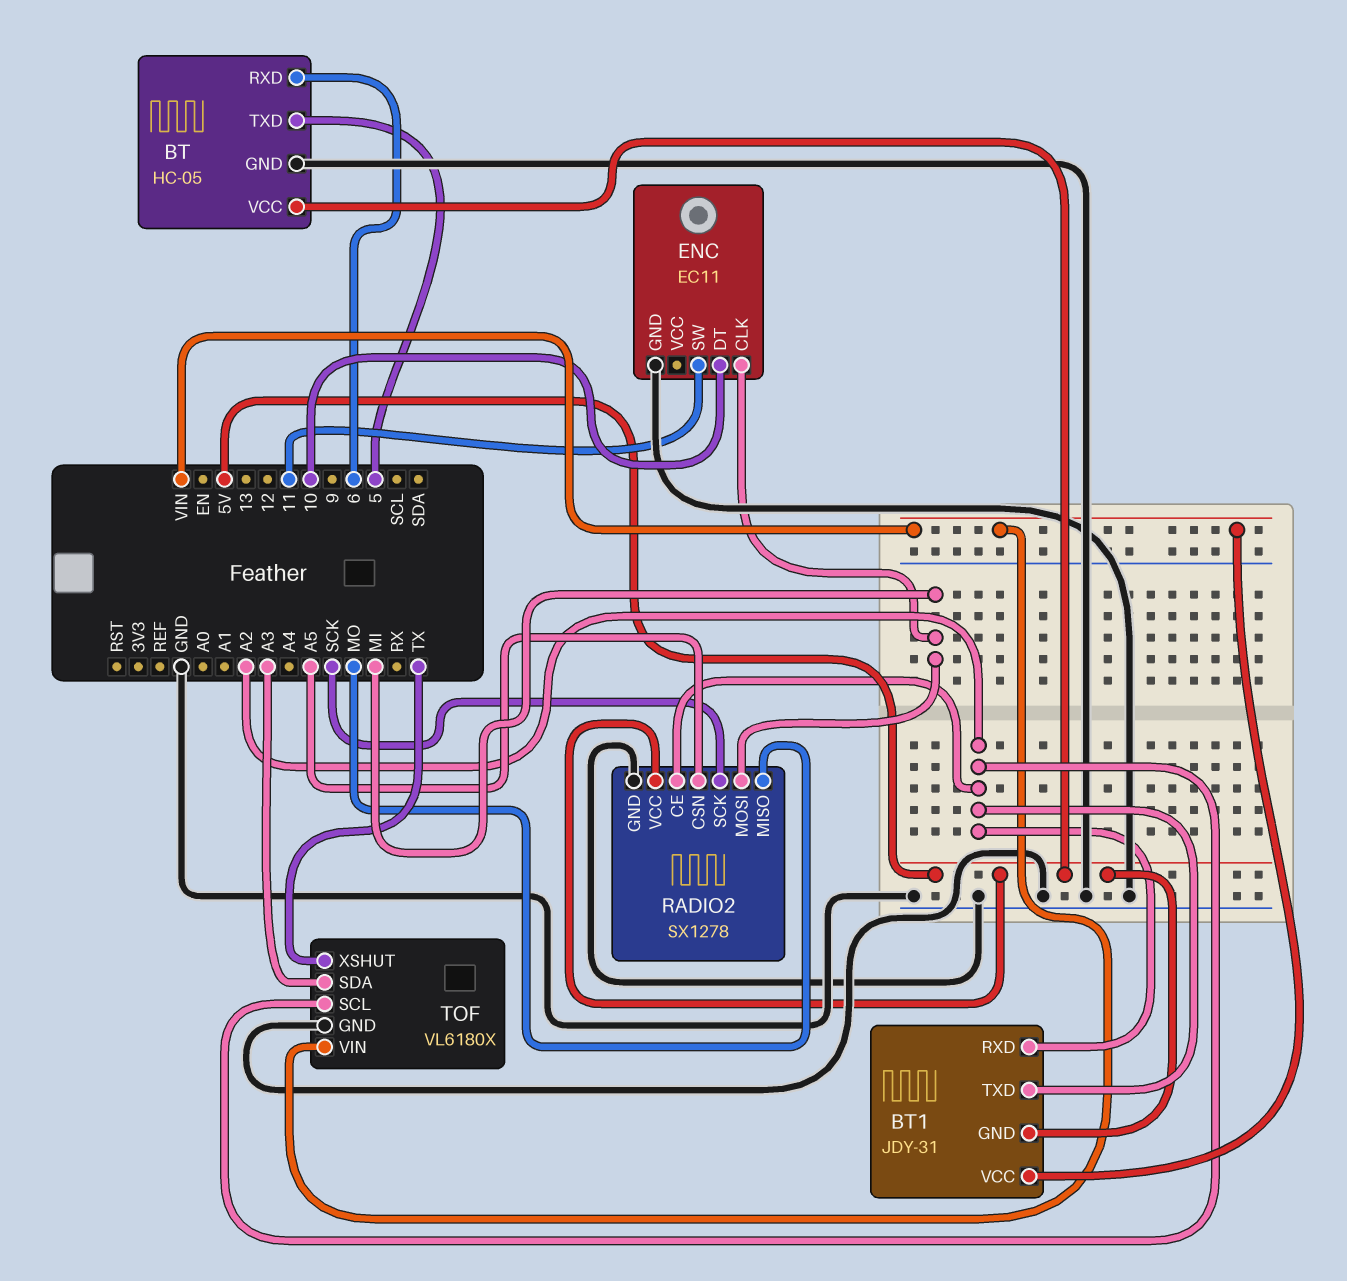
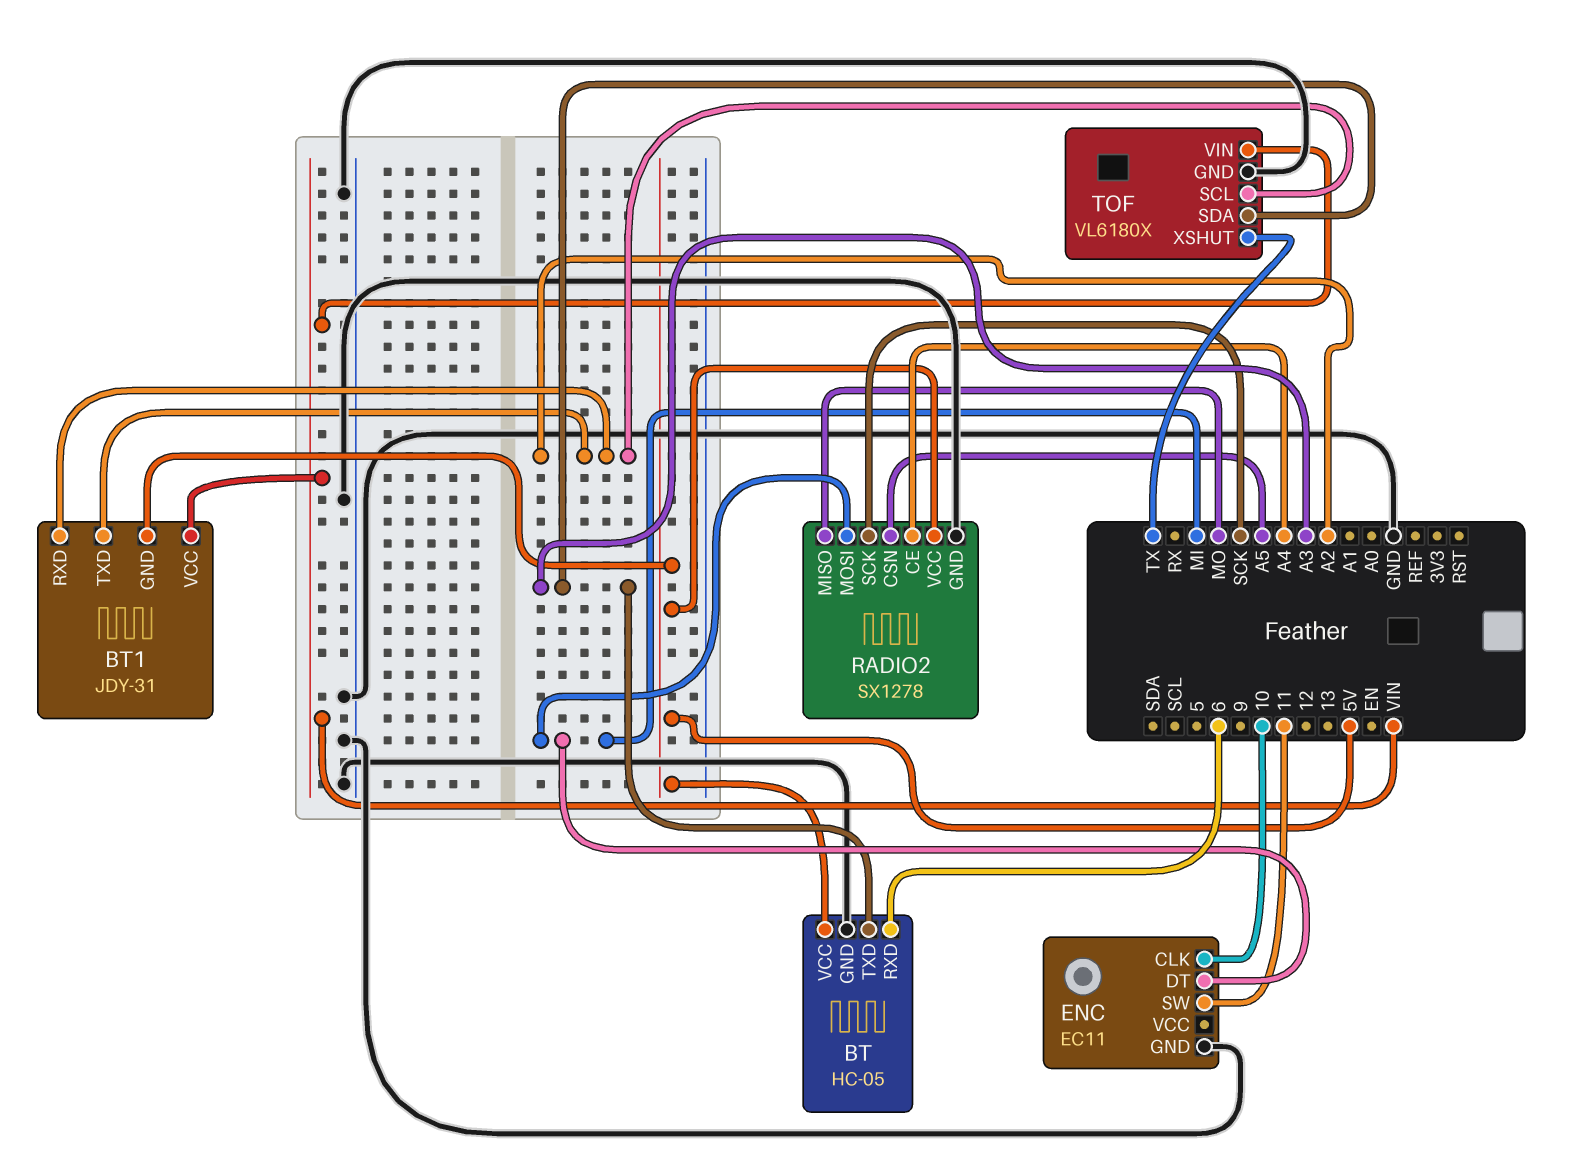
BT pin TXD: 5 -> A3
ENC pin CLK: MI -> 10
ENC pin DT: 10 -> MI
RADIO2 pin CE: A2 -> A4

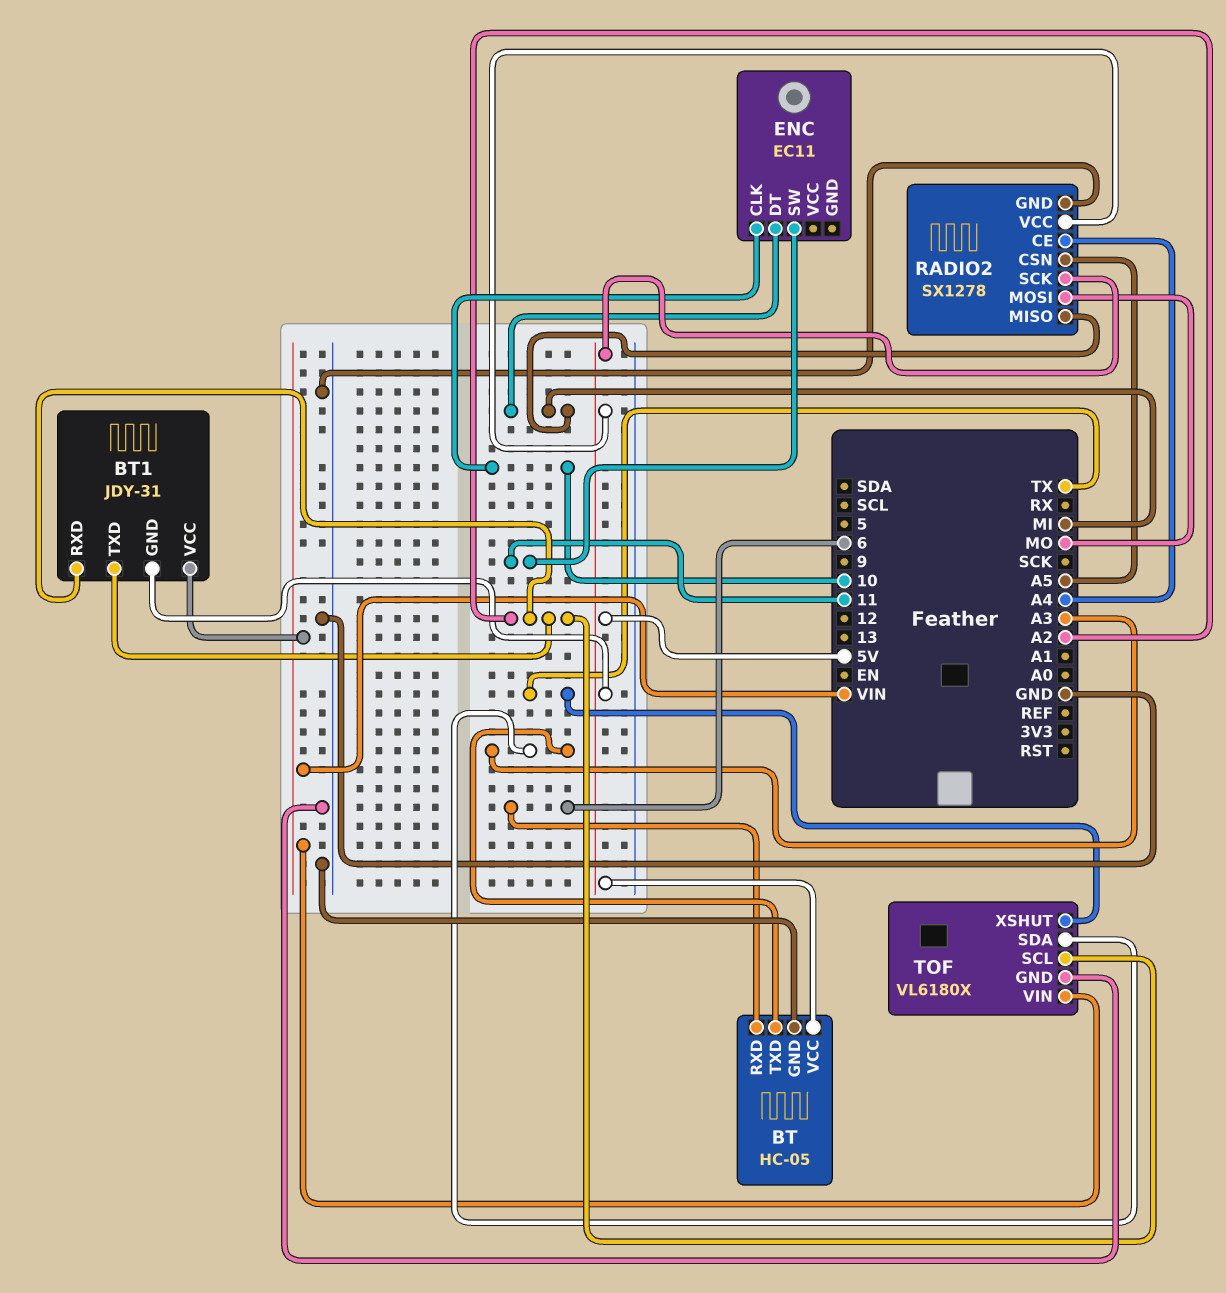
ENC pin GND: GND -> none
RADIO2 pin MISO: MO -> MI
RADIO2 pin MOSI: MI -> MO
RADIO2 pin SCK: SCK -> 5V

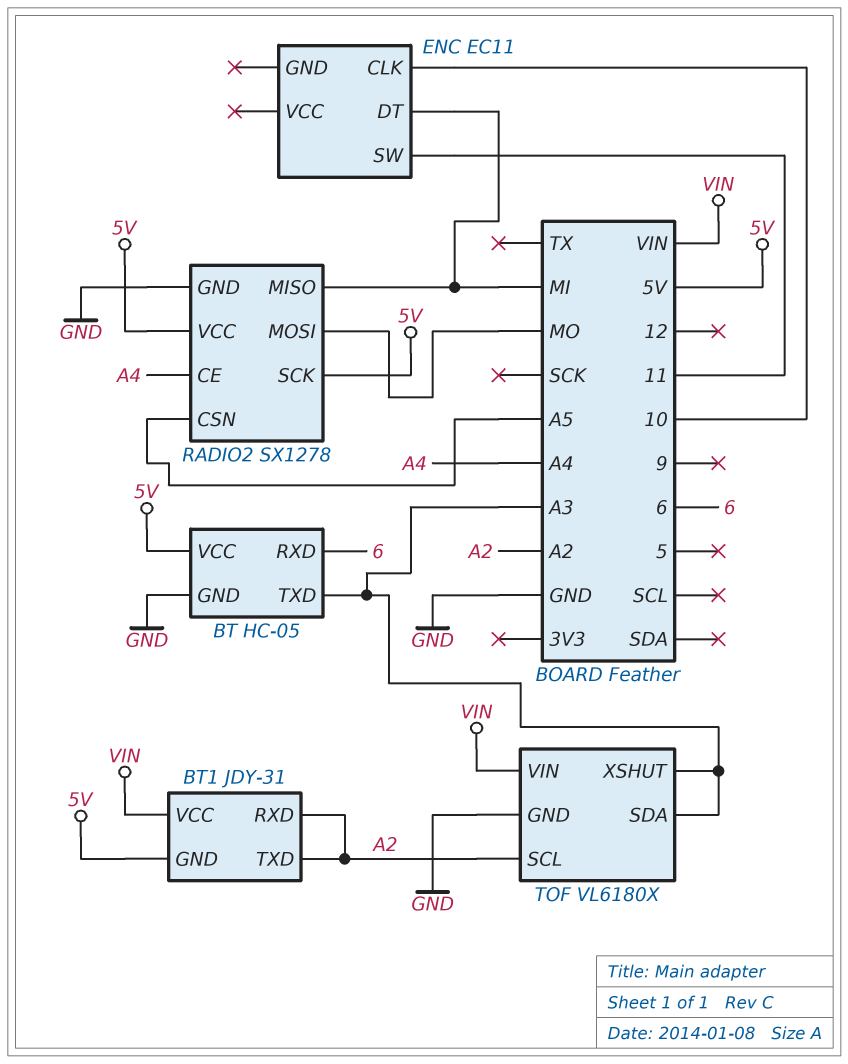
TOF pin XSHUT: TX -> A3

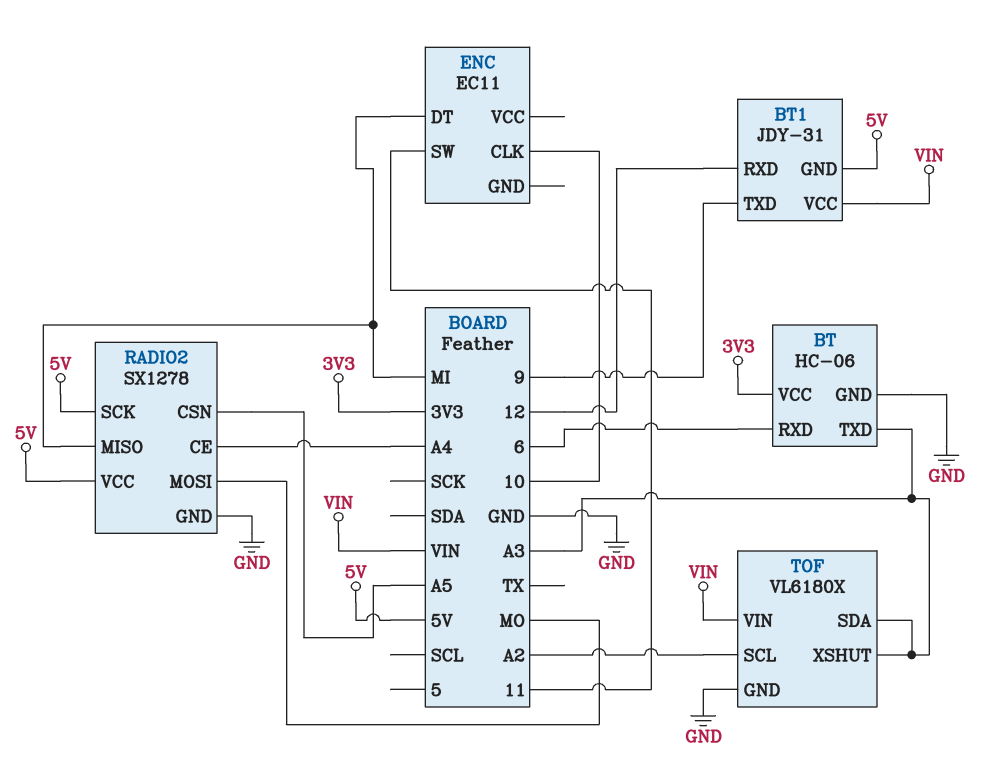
BT: HC-05 -> HC-06
BT pin VCC: 5V -> 3V3
BT1 pin RXD: A2 -> 12
BT1 pin TXD: A2 -> 9

